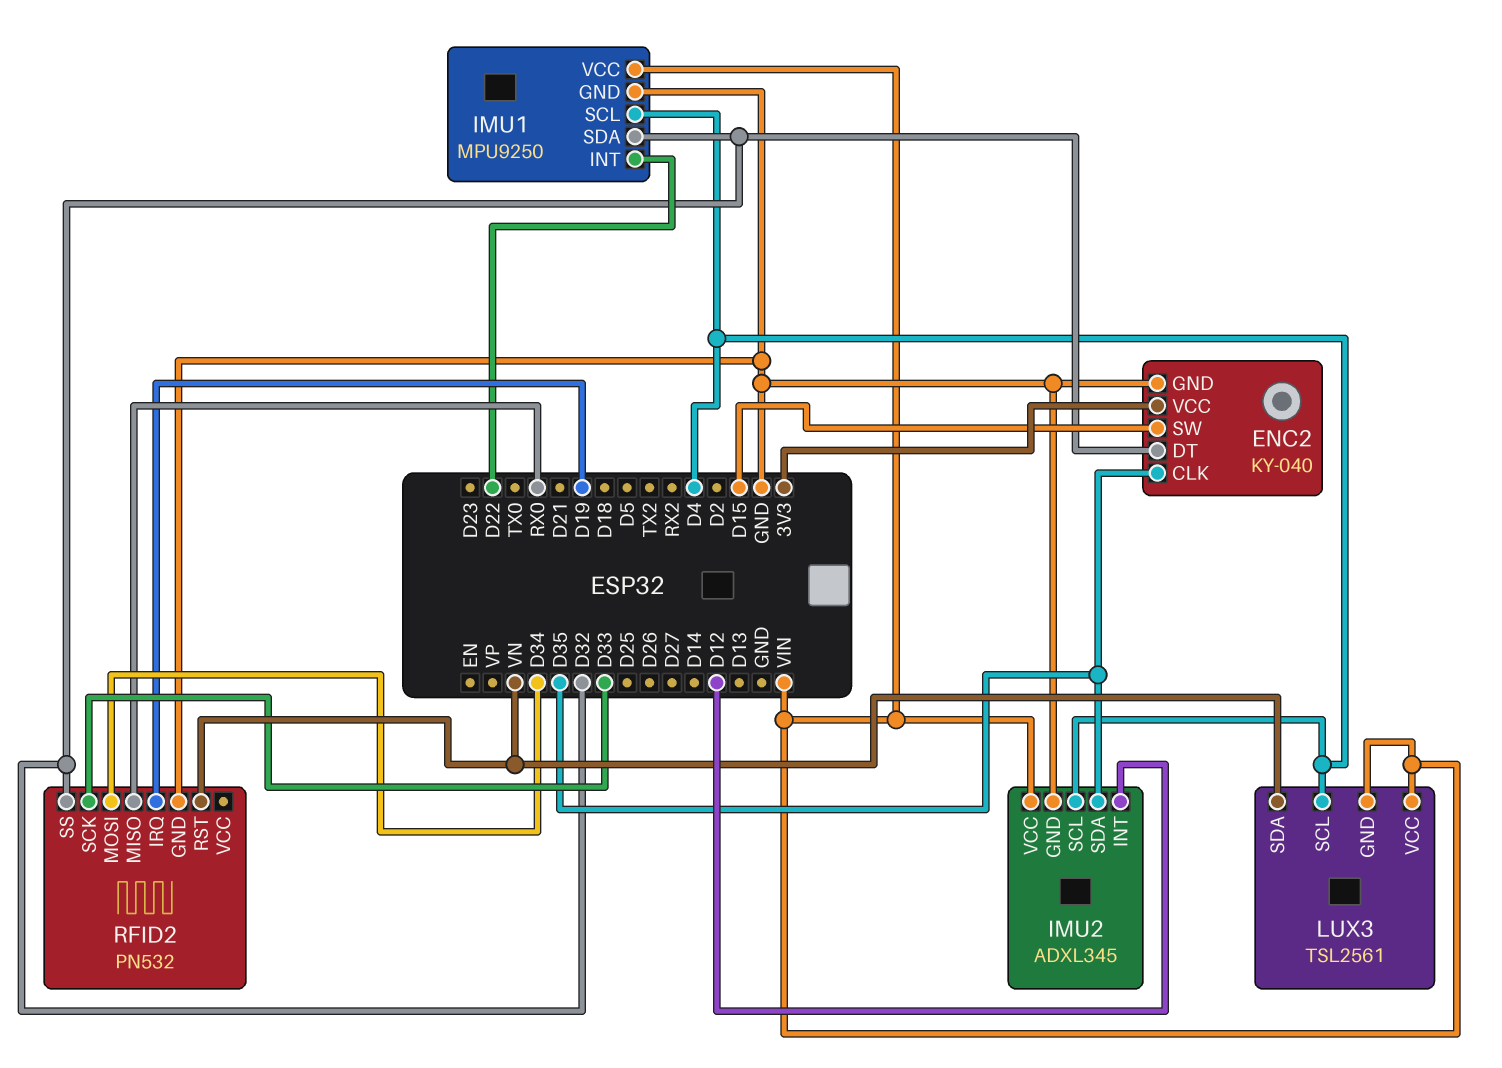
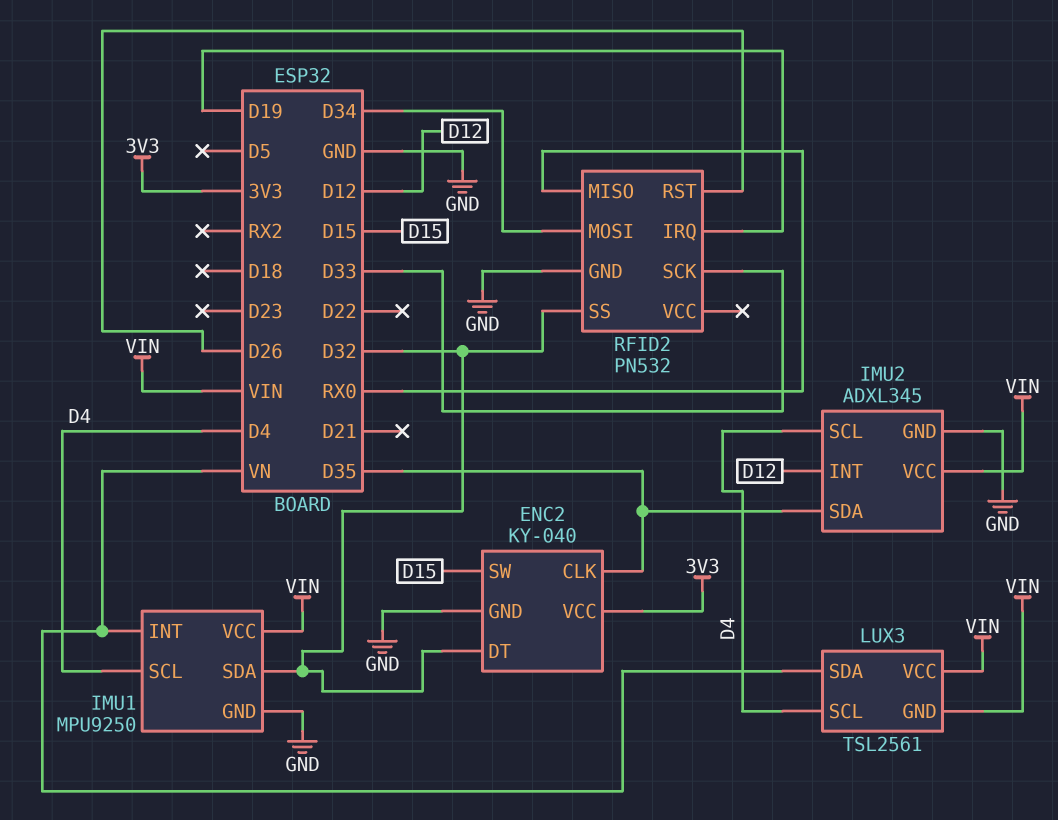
IMU1 pin INT: D22 -> VN
RFID2 pin RST: VN -> D26

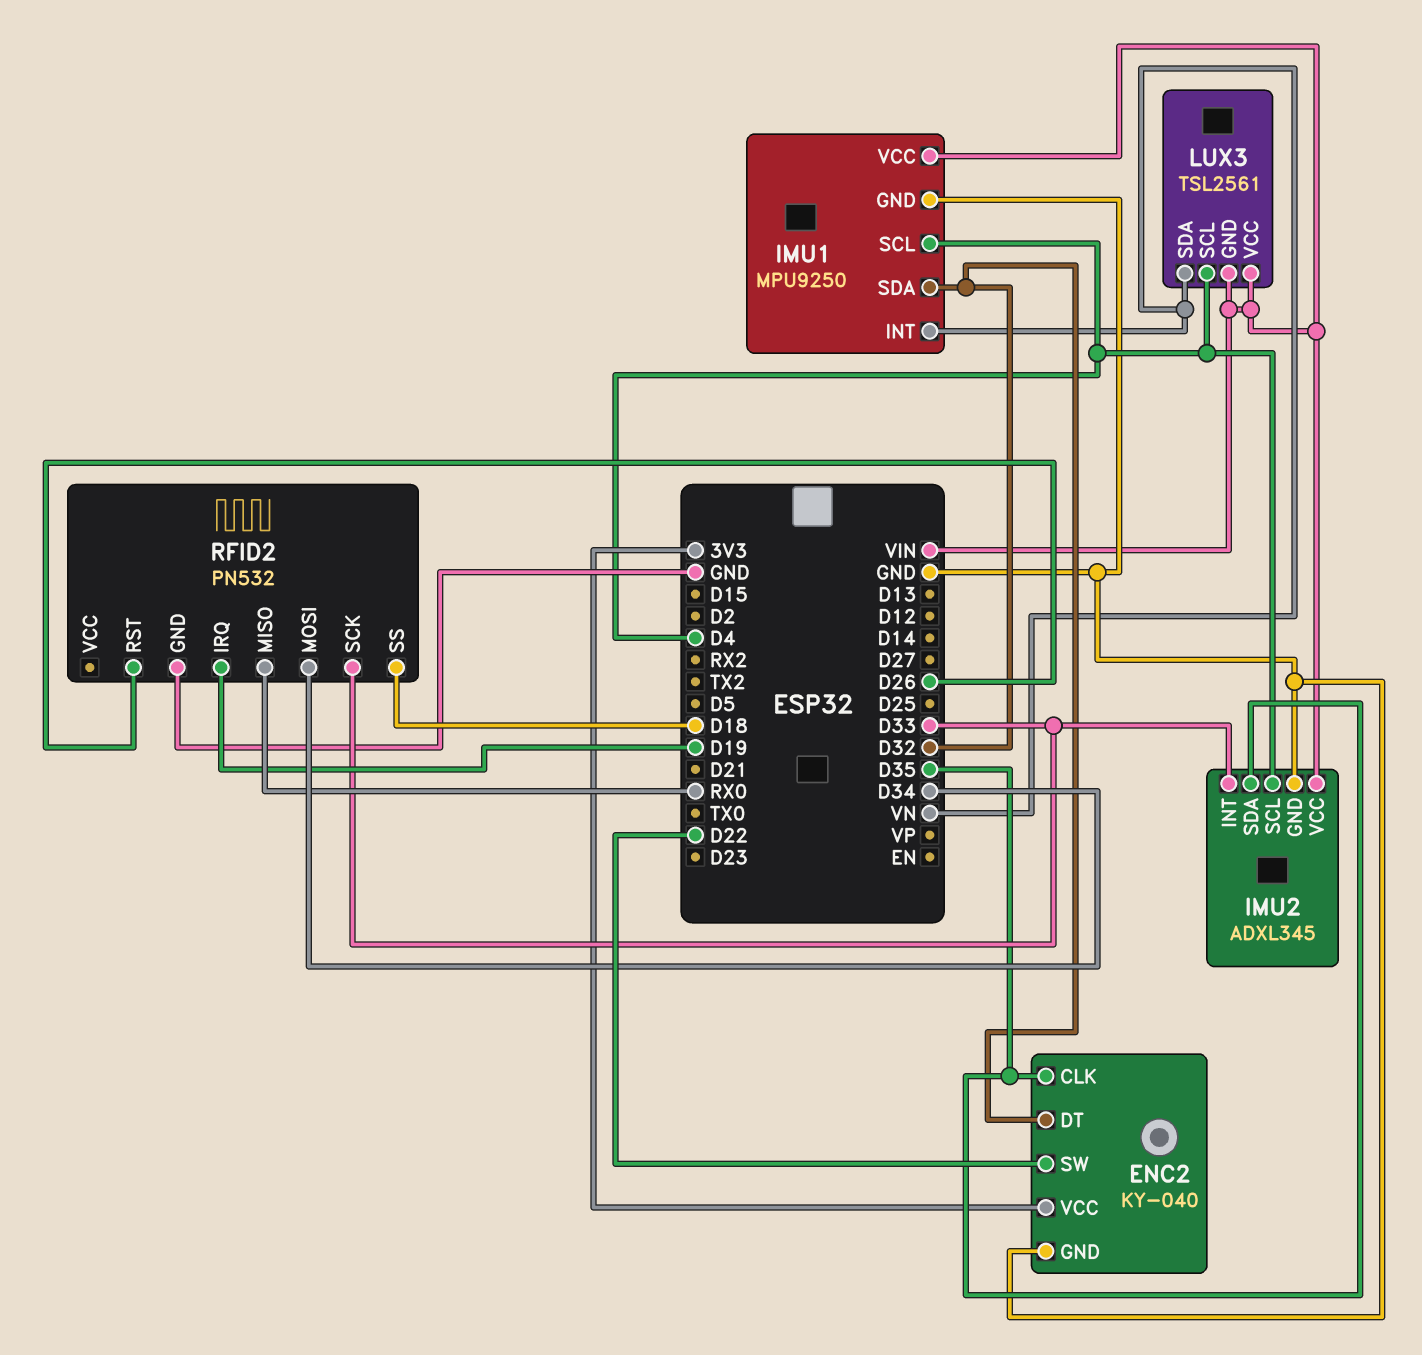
ENC2 pin SW: D15 -> D22
IMU2 pin INT: D12 -> D33
RFID2 pin SS: D32 -> D18

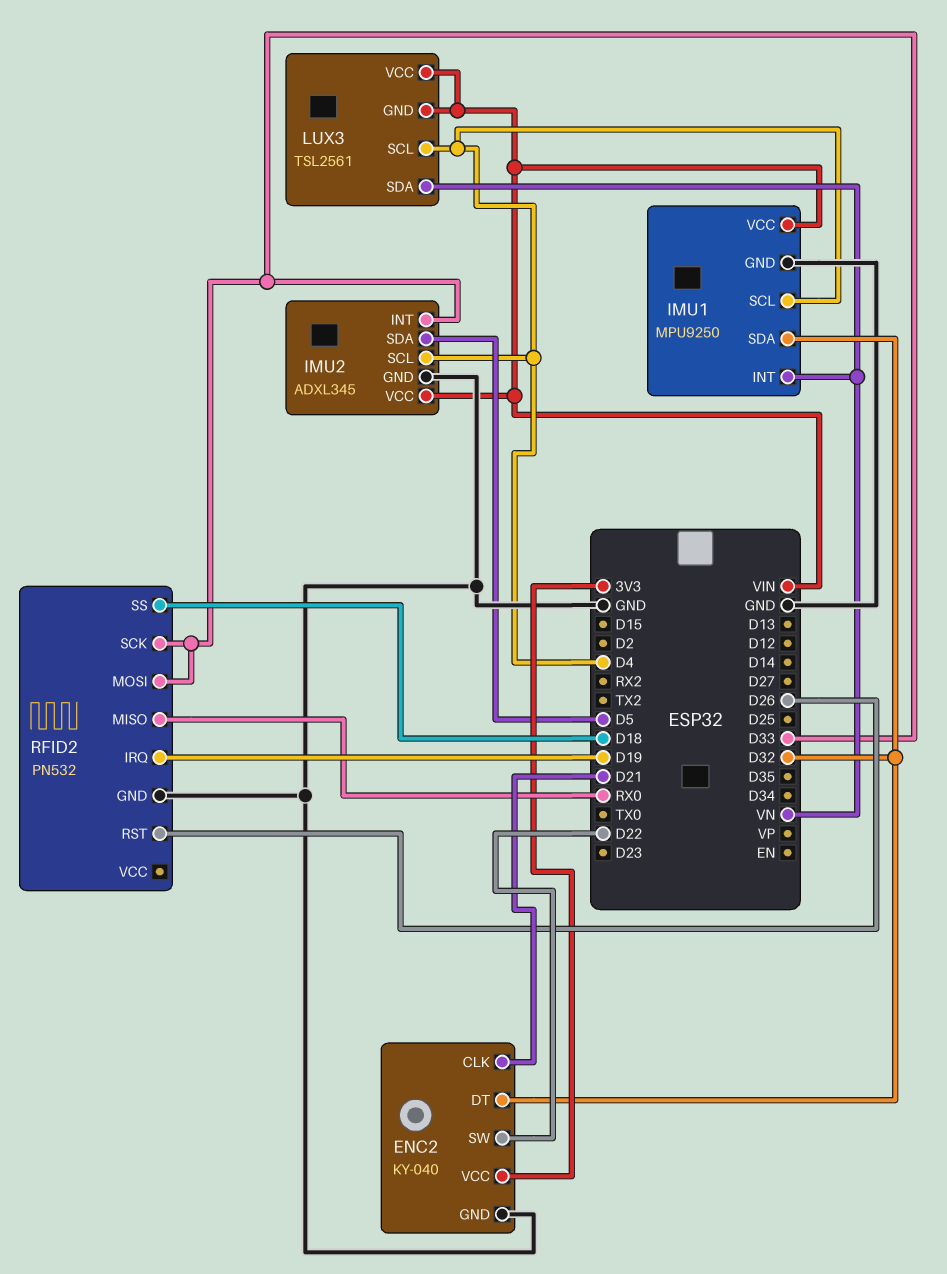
ENC2 pin CLK: D35 -> D21
IMU2 pin SDA: D35 -> D5
RFID2 pin MOSI: D34 -> D33

